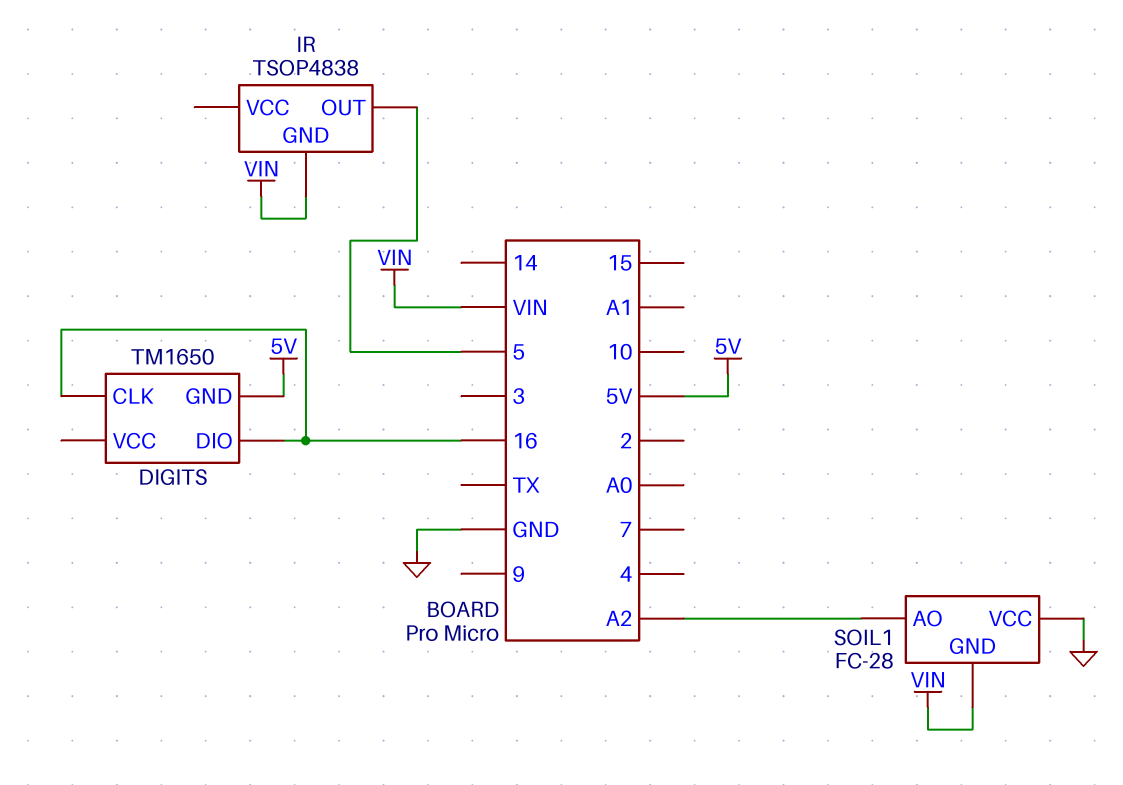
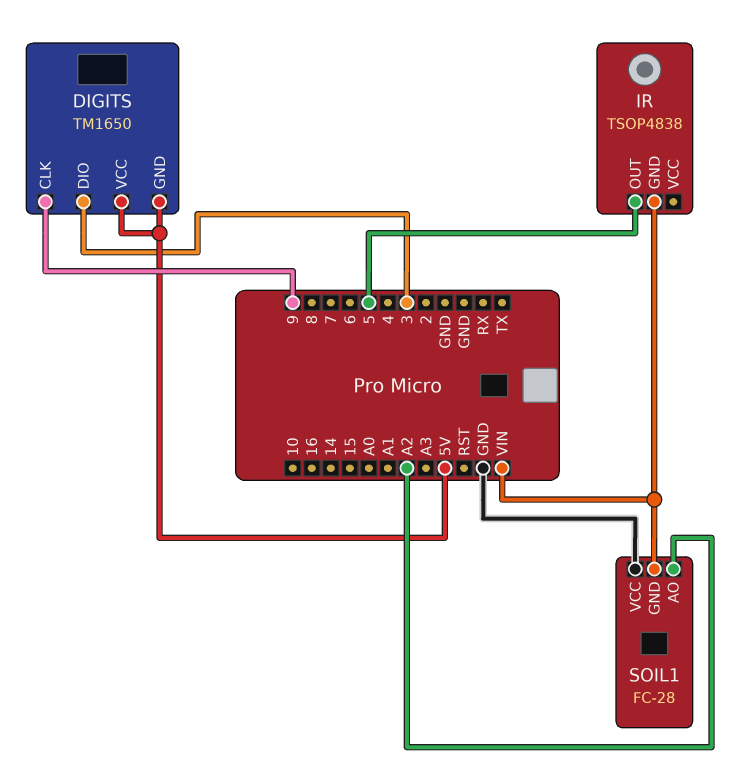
DIGITS pin CLK: 16 -> 9
DIGITS pin DIO: 16 -> 3
DIGITS pin VCC: none -> 5V

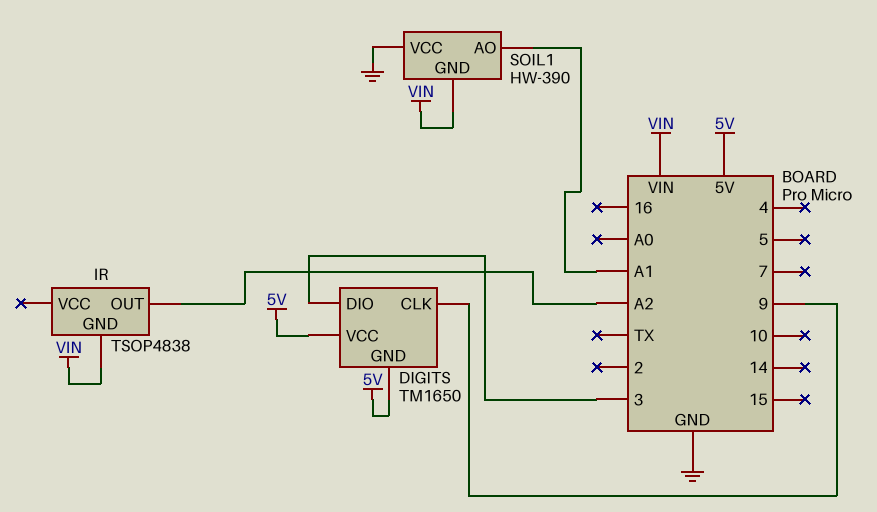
IR pin OUT: 5 -> A2
SOIL1: FC-28 -> HW-390
SOIL1 pin AO: A2 -> A1

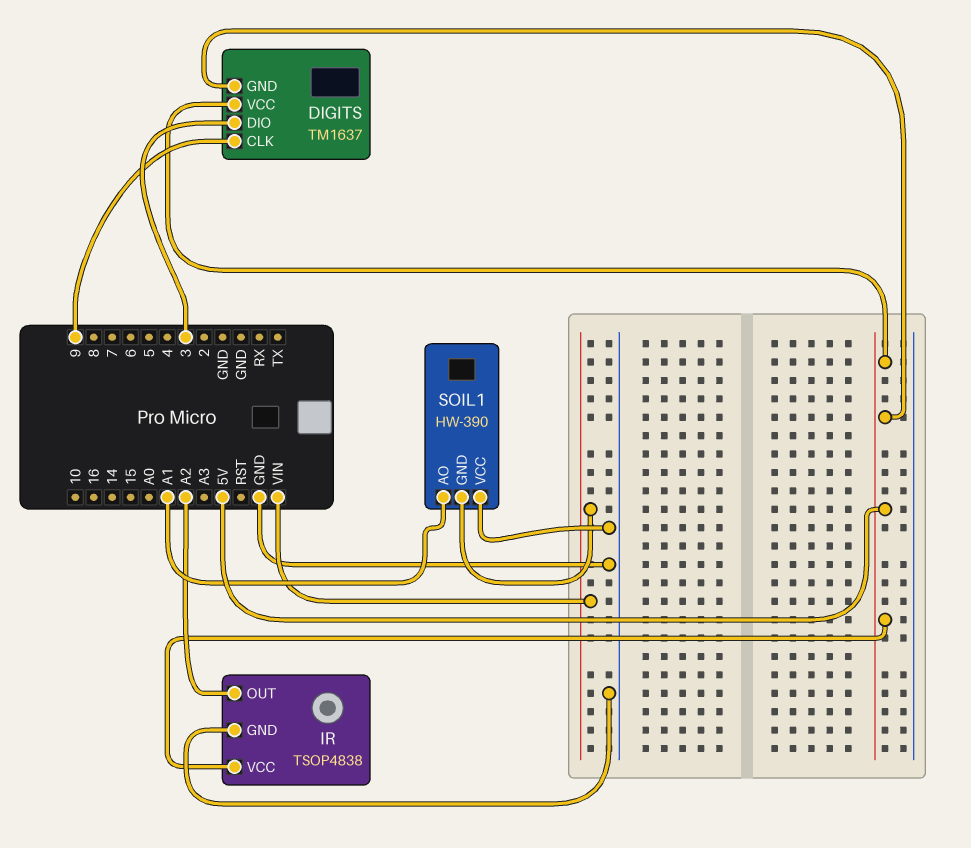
DIGITS: TM1650 -> TM1637
IR pin GND: VIN -> GND
IR pin VCC: none -> 5V

